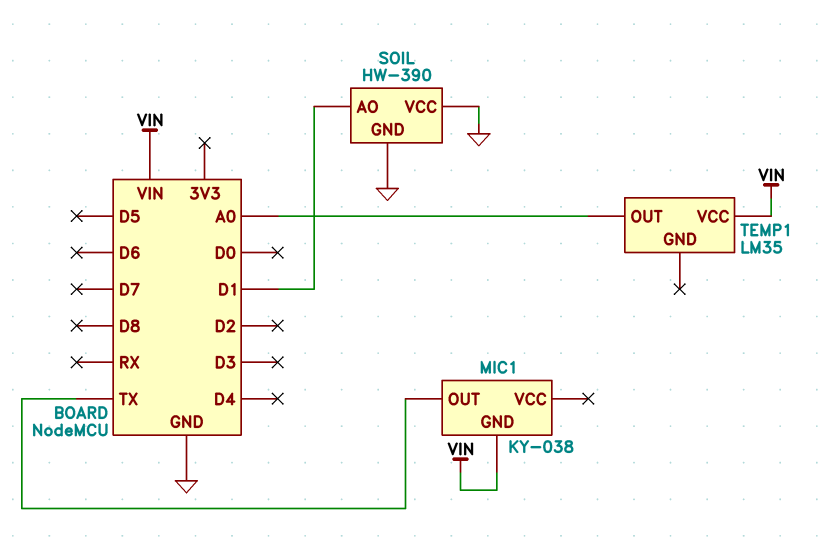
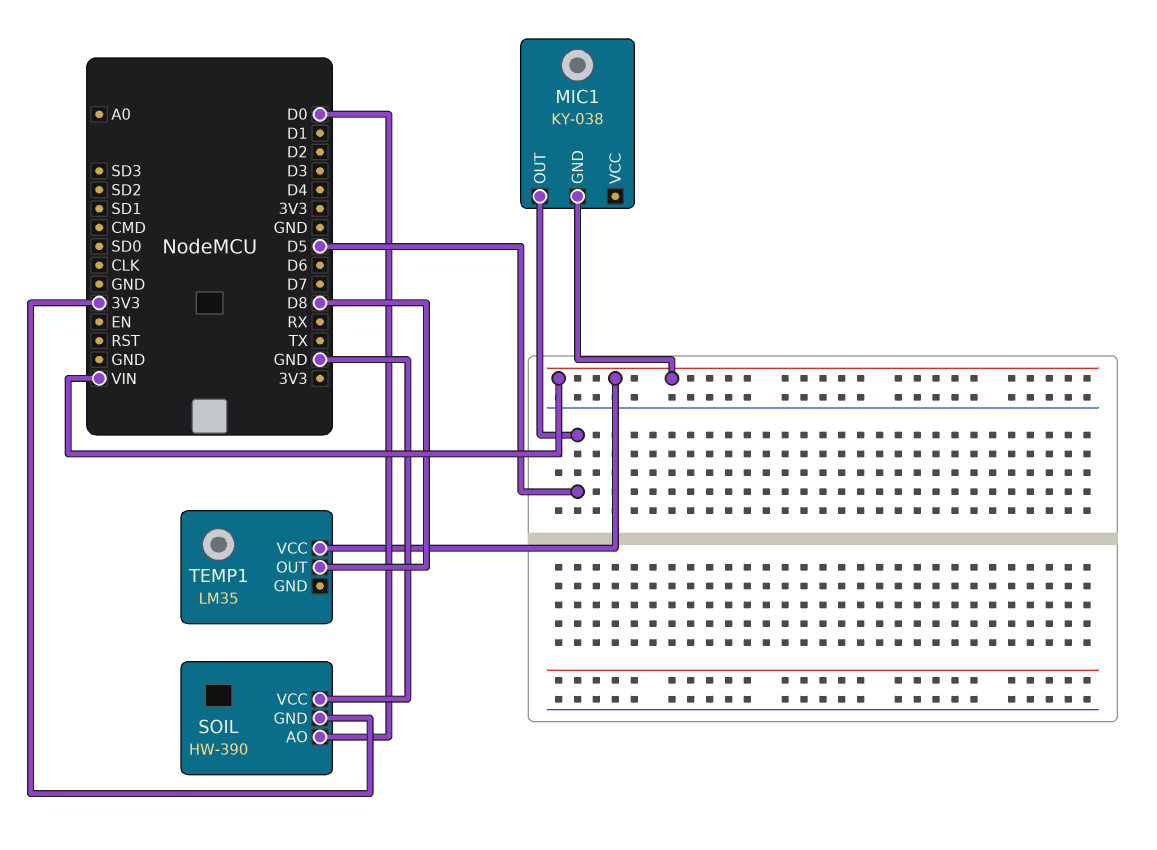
MIC1 pin OUT: TX -> D5
SOIL pin AO: D1 -> D0
SOIL pin GND: GND -> 3V3
TEMP1 pin OUT: A0 -> D8

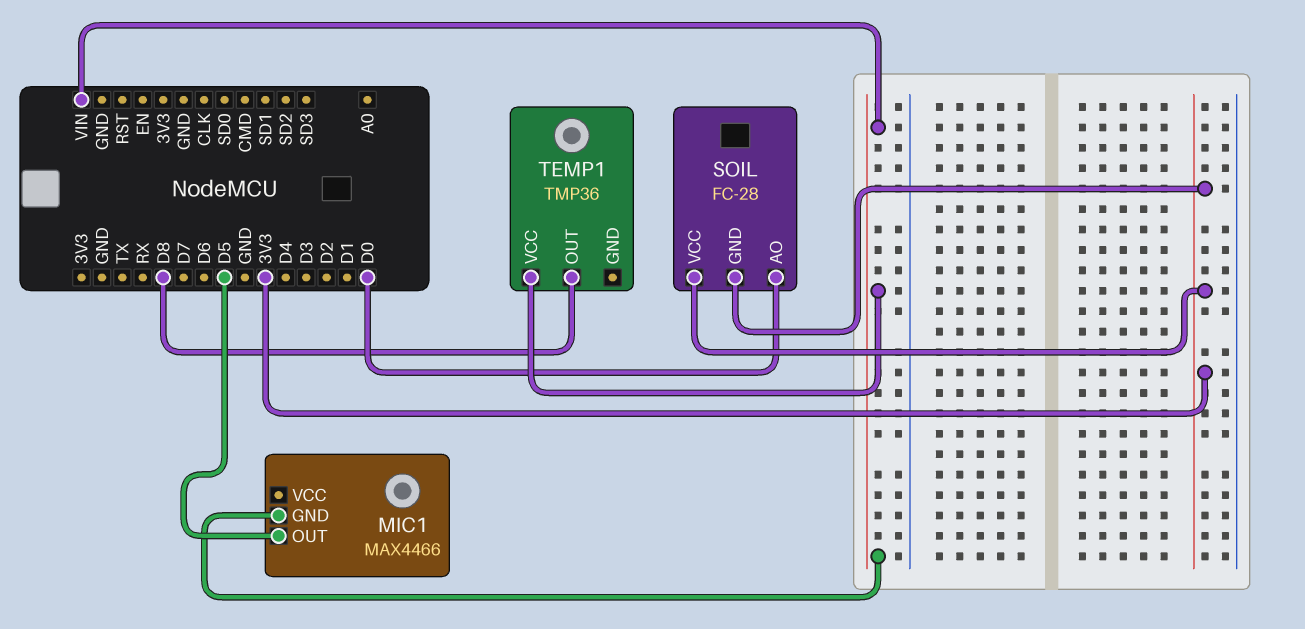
MIC1: KY-038 -> MAX4466
SOIL: HW-390 -> FC-28
SOIL pin VCC: GND -> 3V3
TEMP1: LM35 -> TMP36

